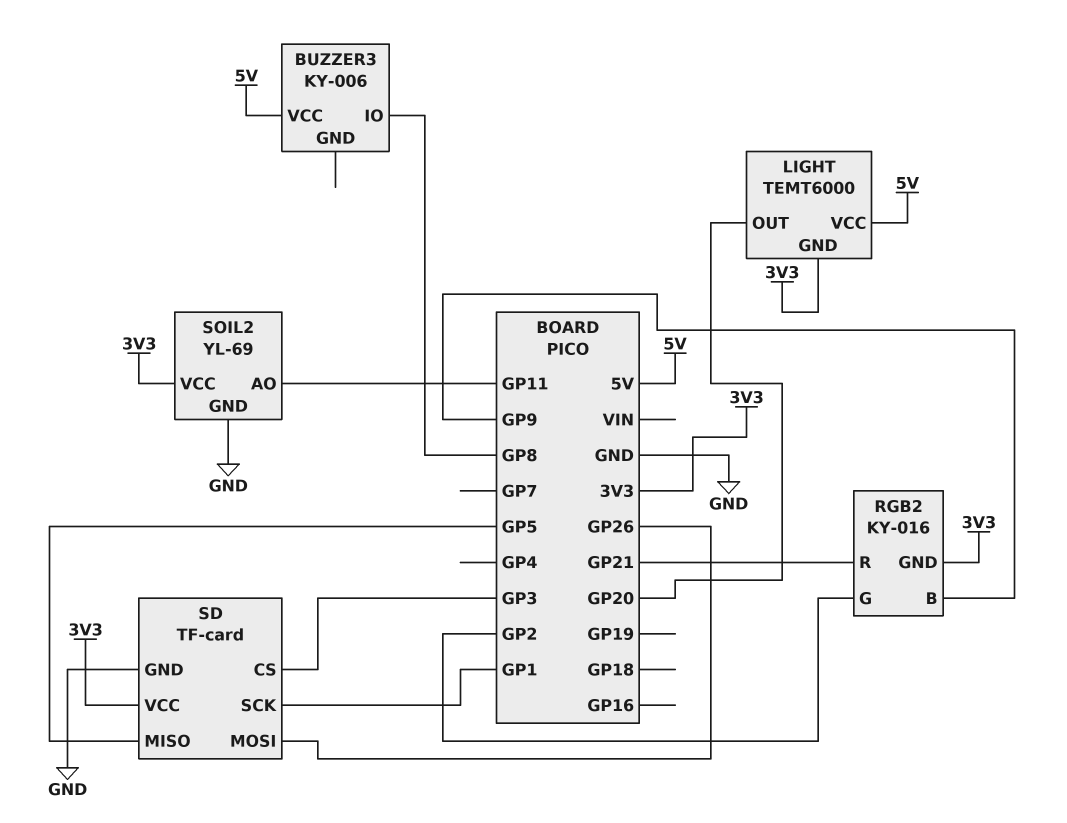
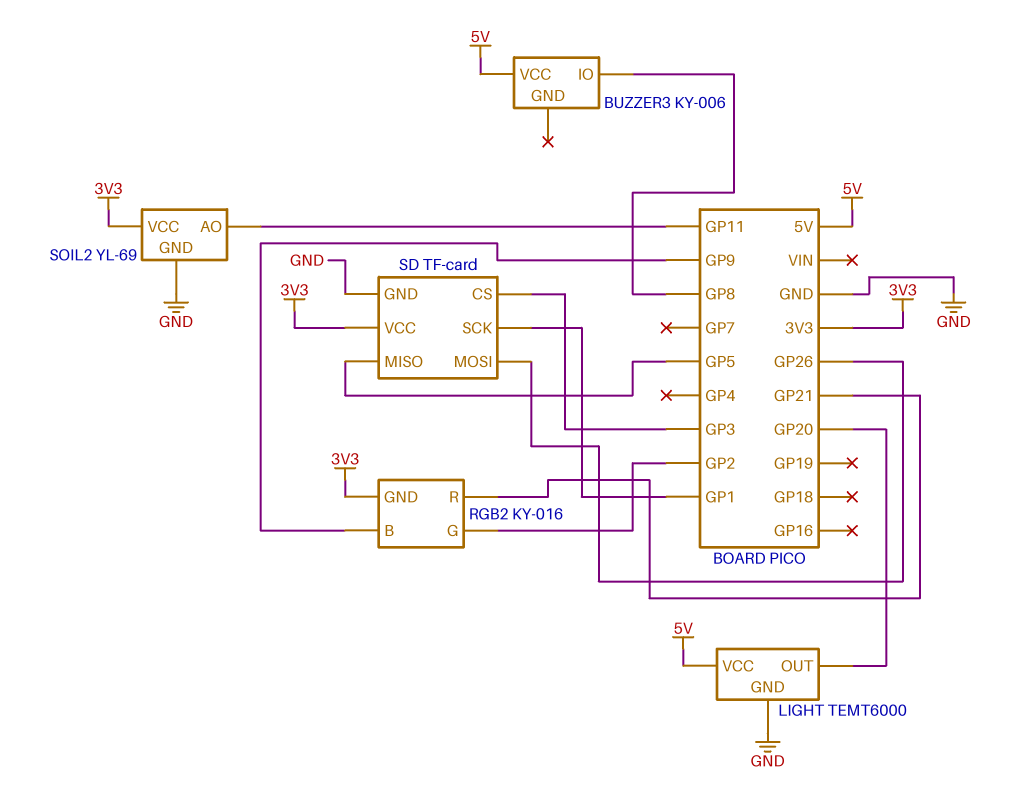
LIGHT pin GND: 3V3 -> GND

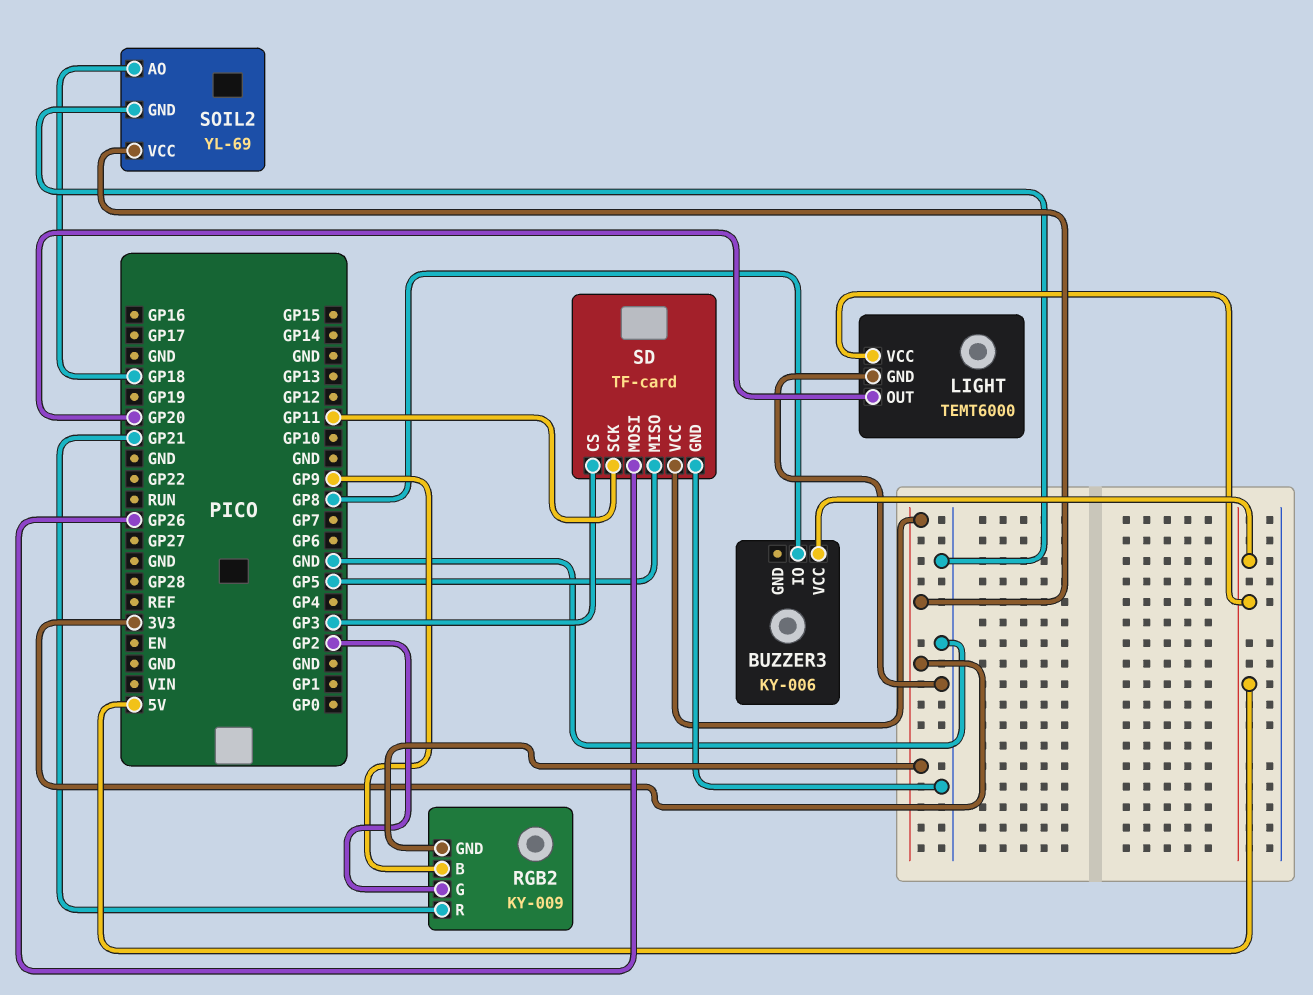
RGB2: KY-016 -> KY-009
SD pin SCK: GP1 -> GP11
SOIL2 pin AO: GP11 -> GP18

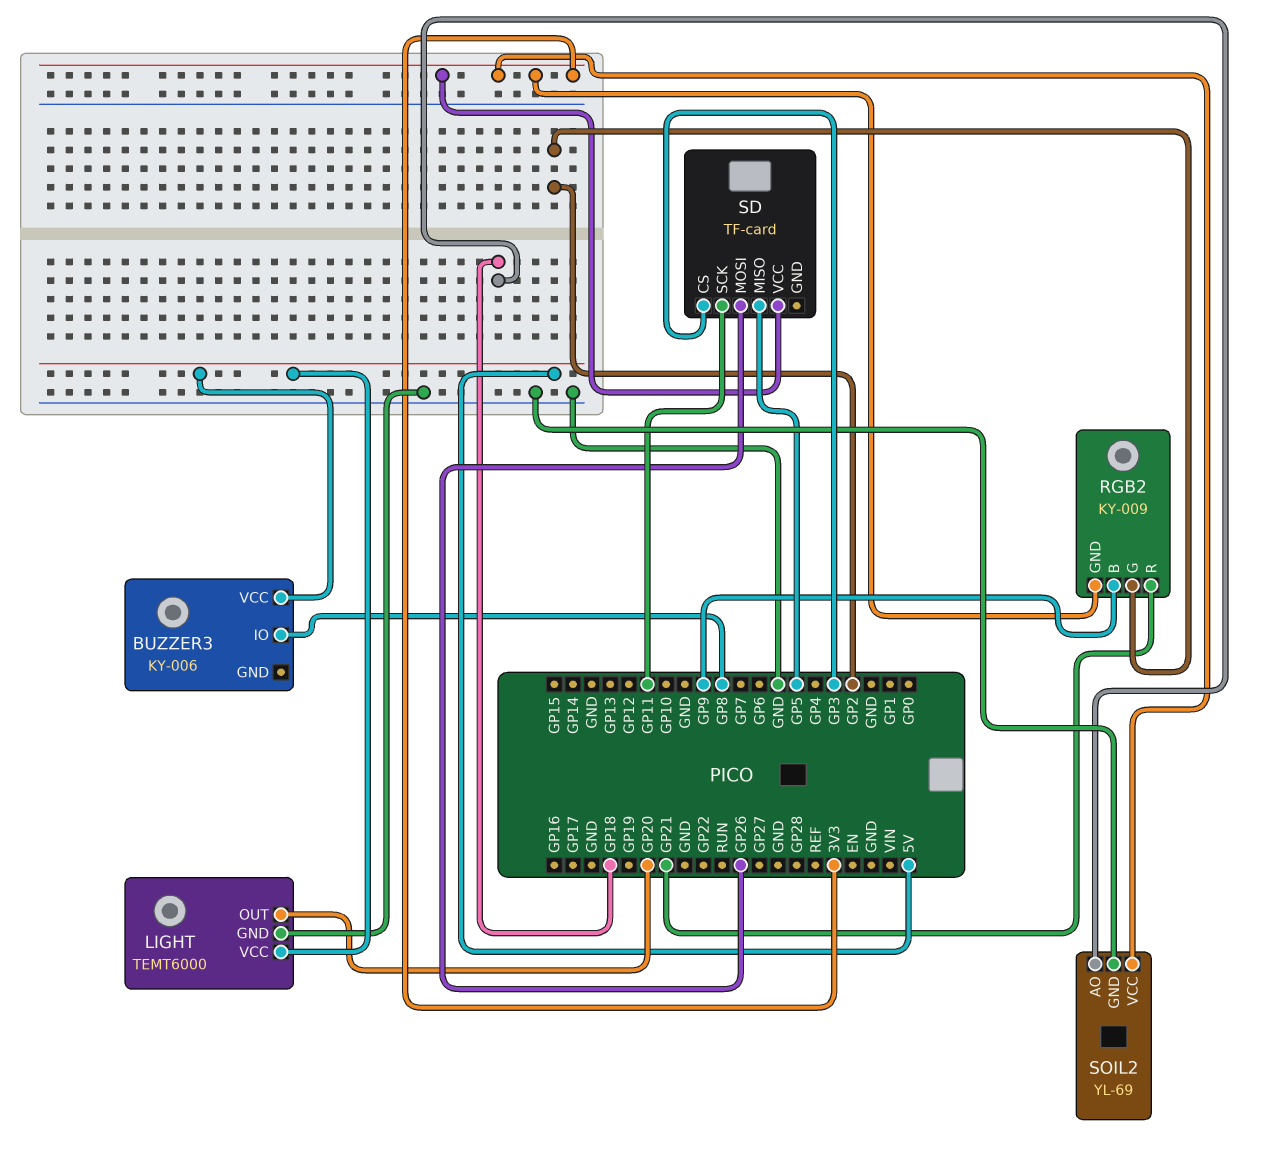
SD pin GND: GND -> none

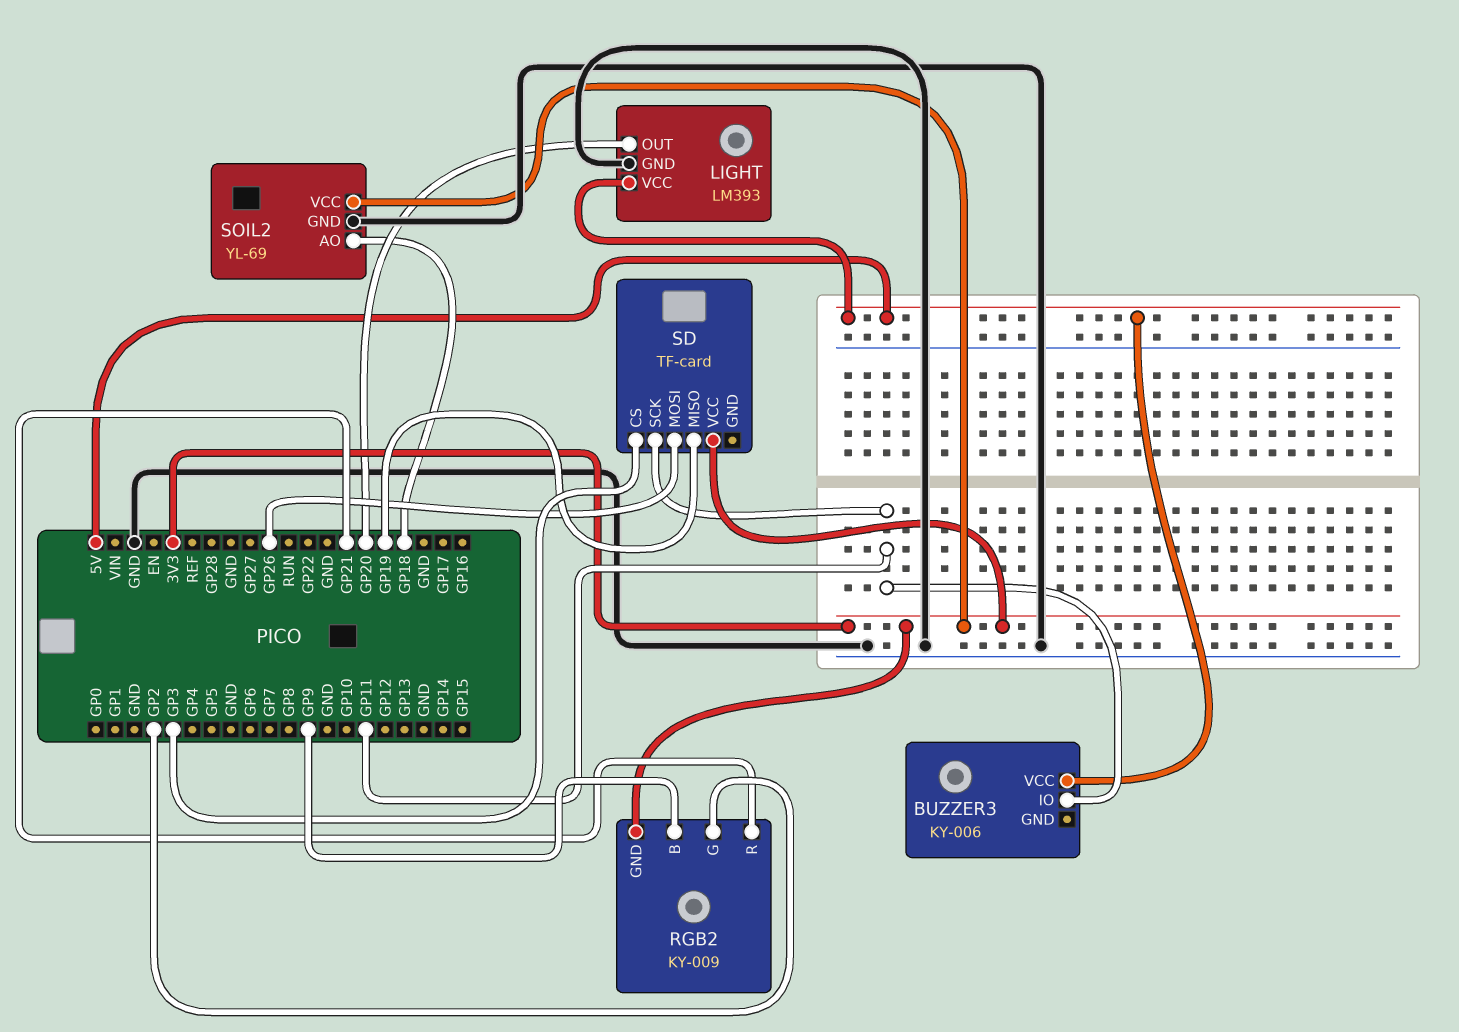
BUZZER3 pin IO: GP8 -> GP11
LIGHT: TEMT6000 -> LM393
SD pin MISO: GP5 -> GP19

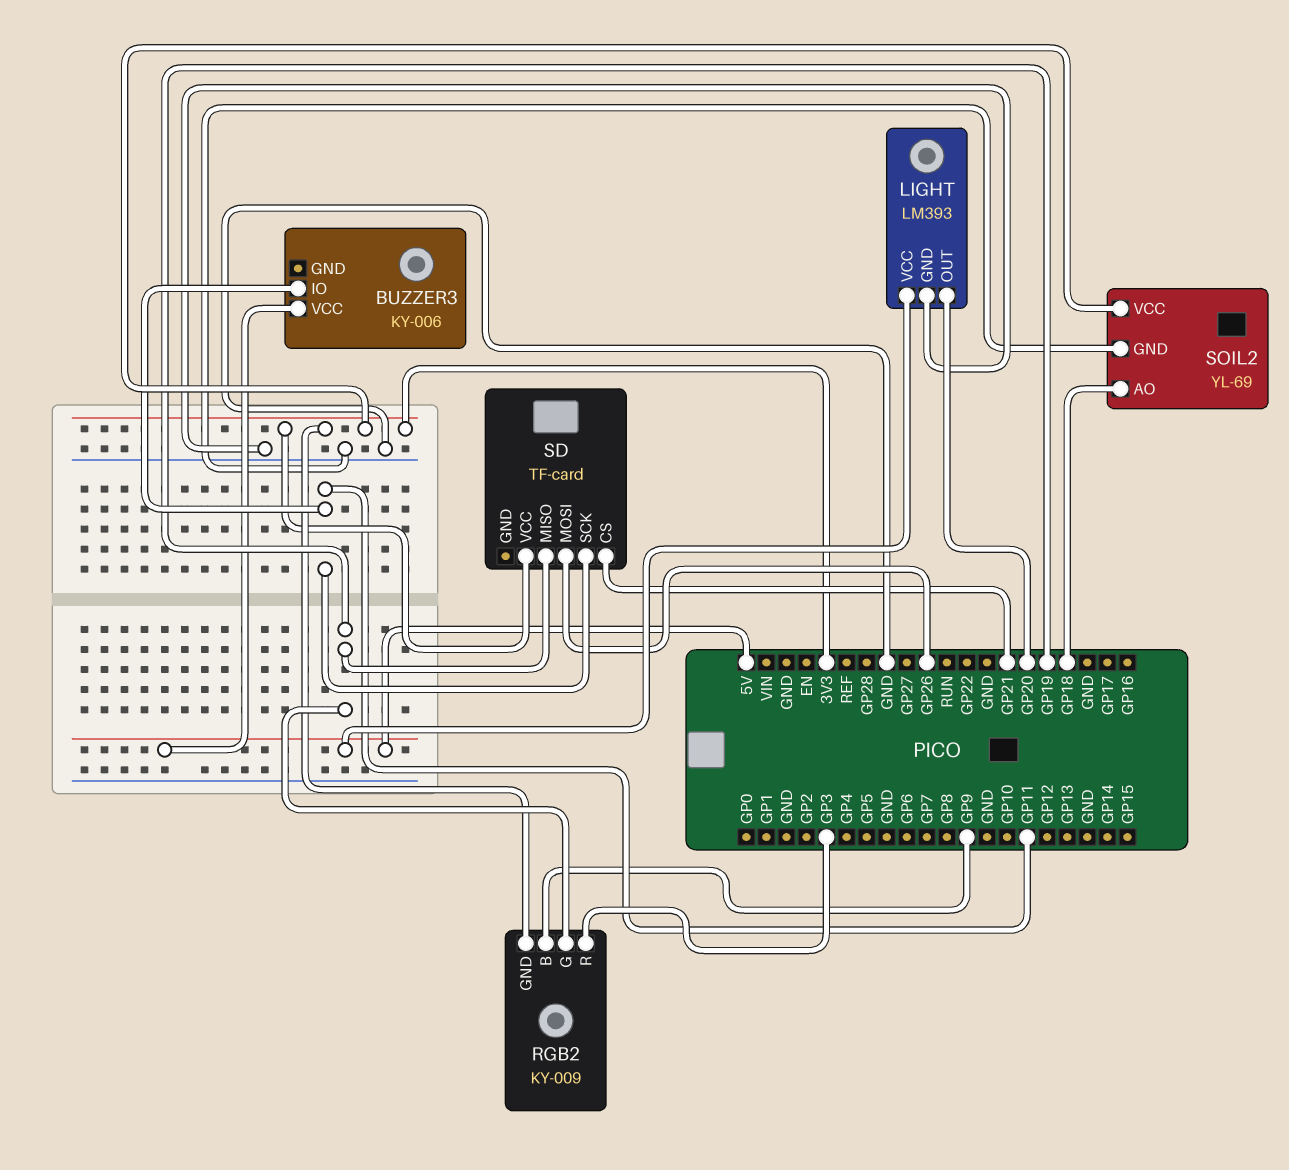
RGB2 pin G: GP2 -> GP19
RGB2 pin R: GP21 -> GP3
SD pin CS: GP3 -> GP21

